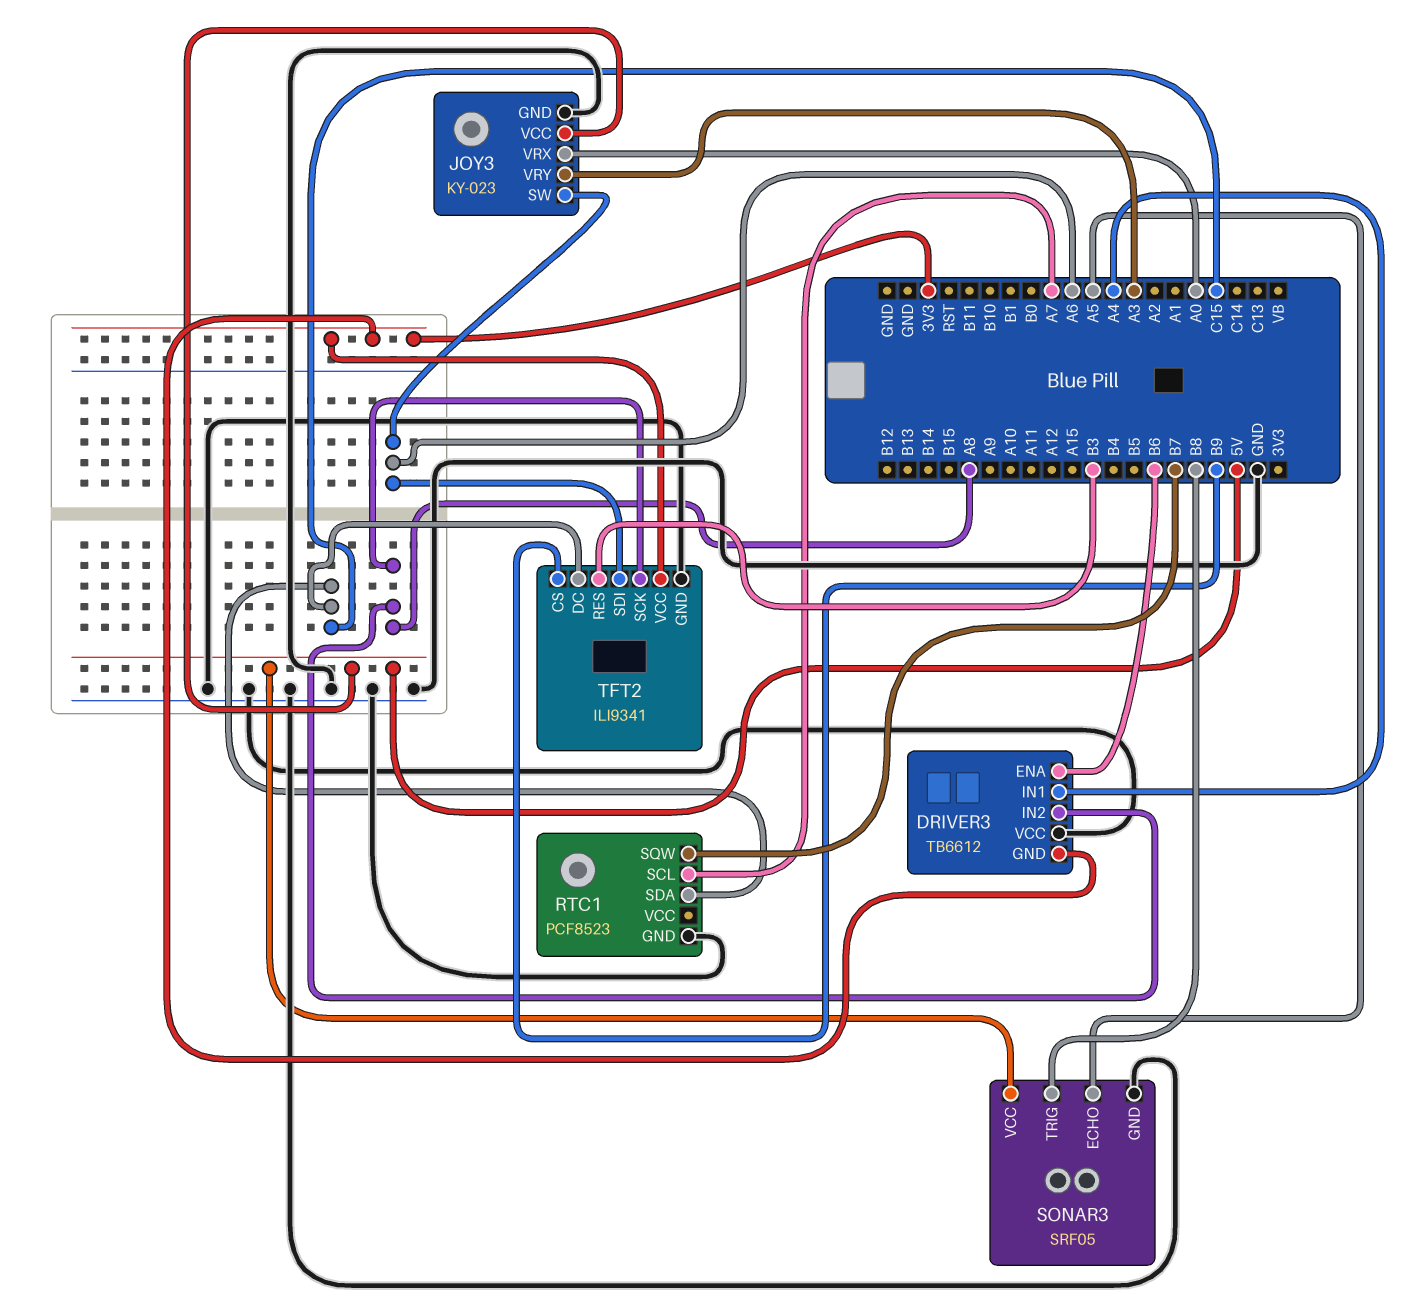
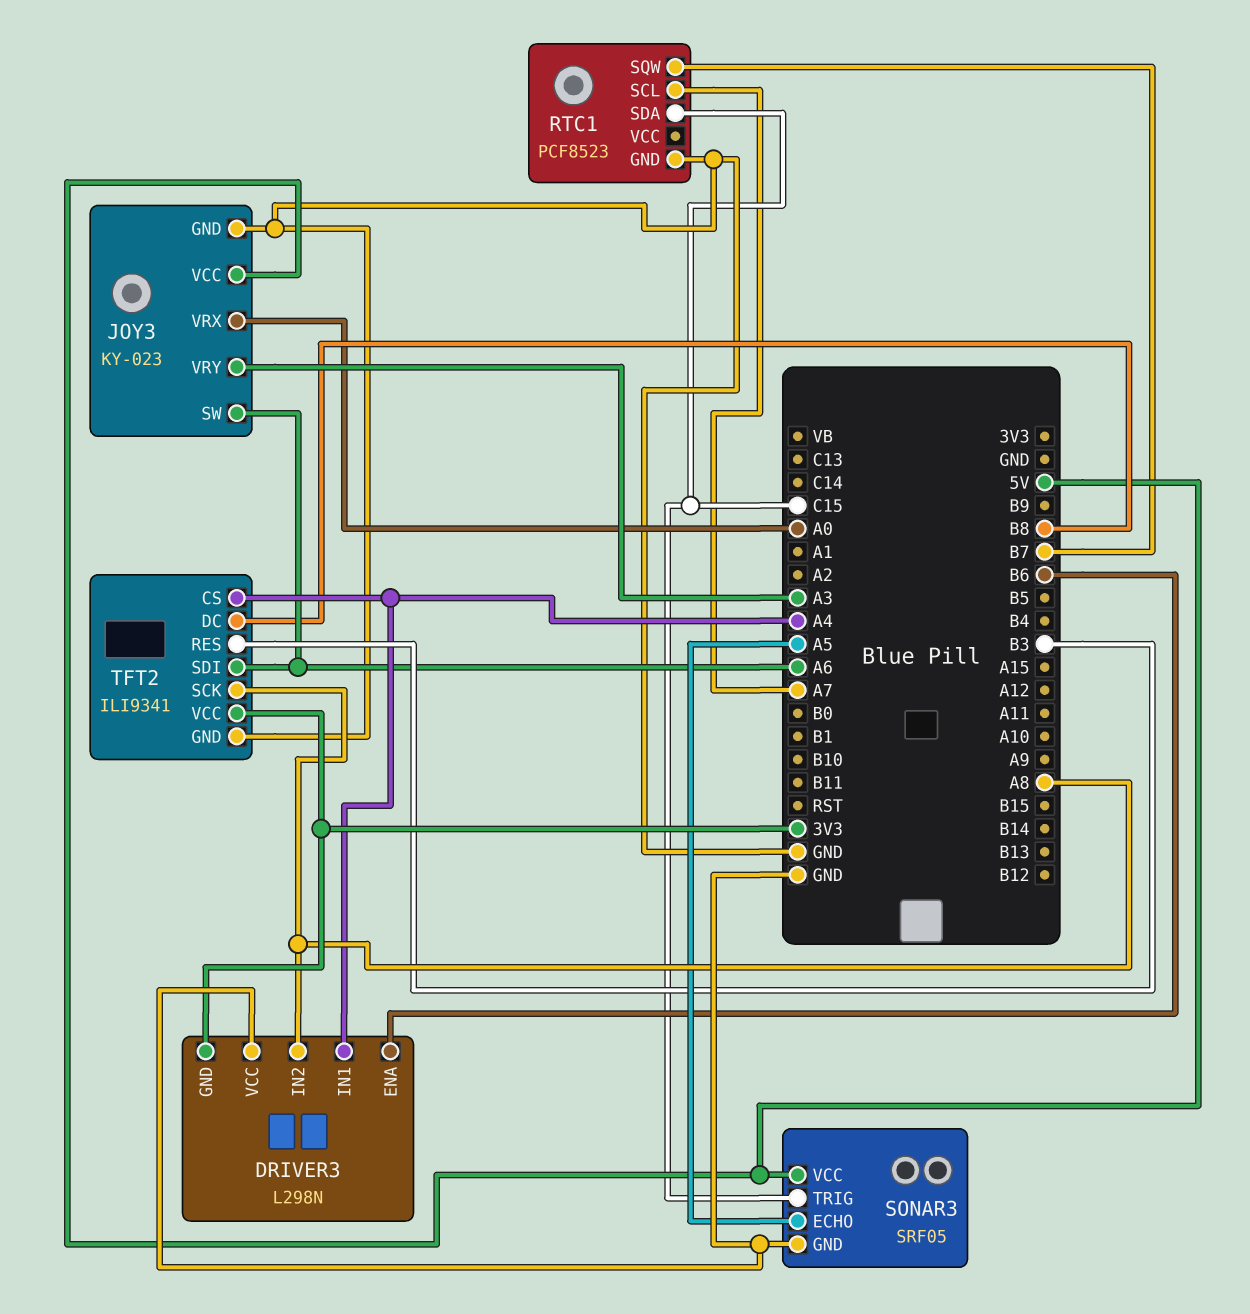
DRIVER3: TB6612 -> L298N
SONAR3 pin TRIG: B8 -> C15
TFT2 pin CS: B9 -> A4
TFT2 pin DC: C15 -> B8

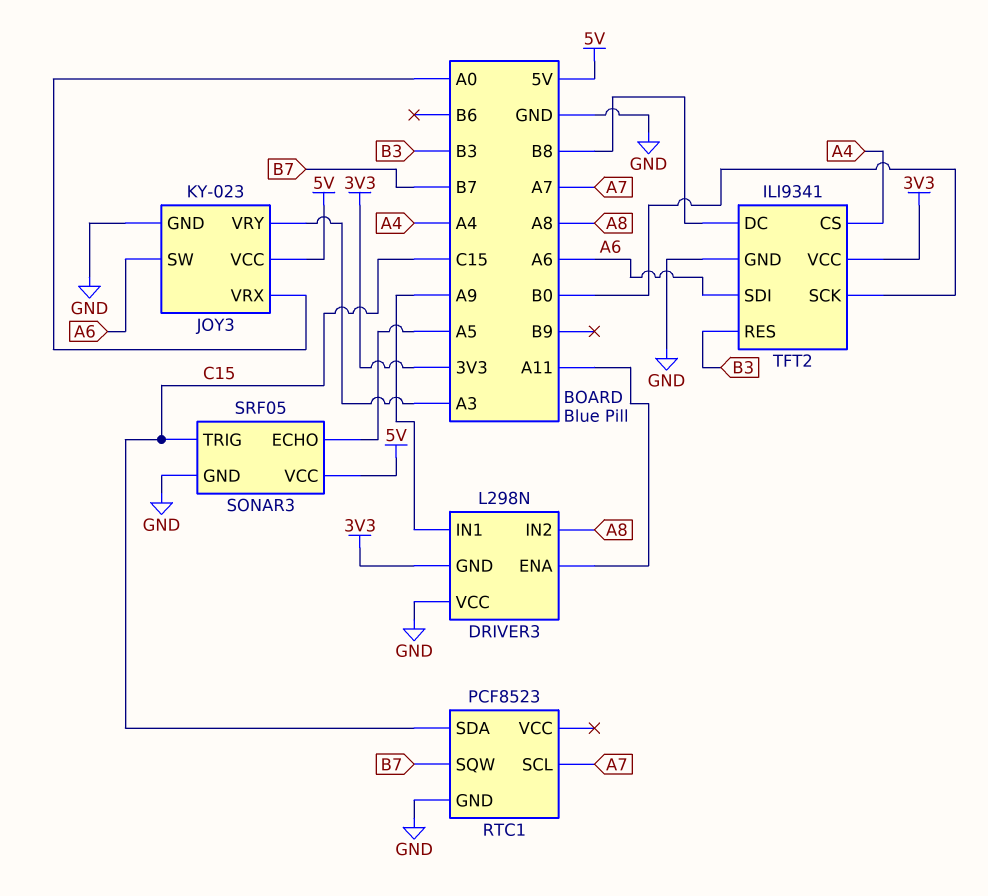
DRIVER3 pin ENA: B6 -> A11
DRIVER3 pin IN1: A4 -> A9
TFT2 pin SCK: A8 -> B0

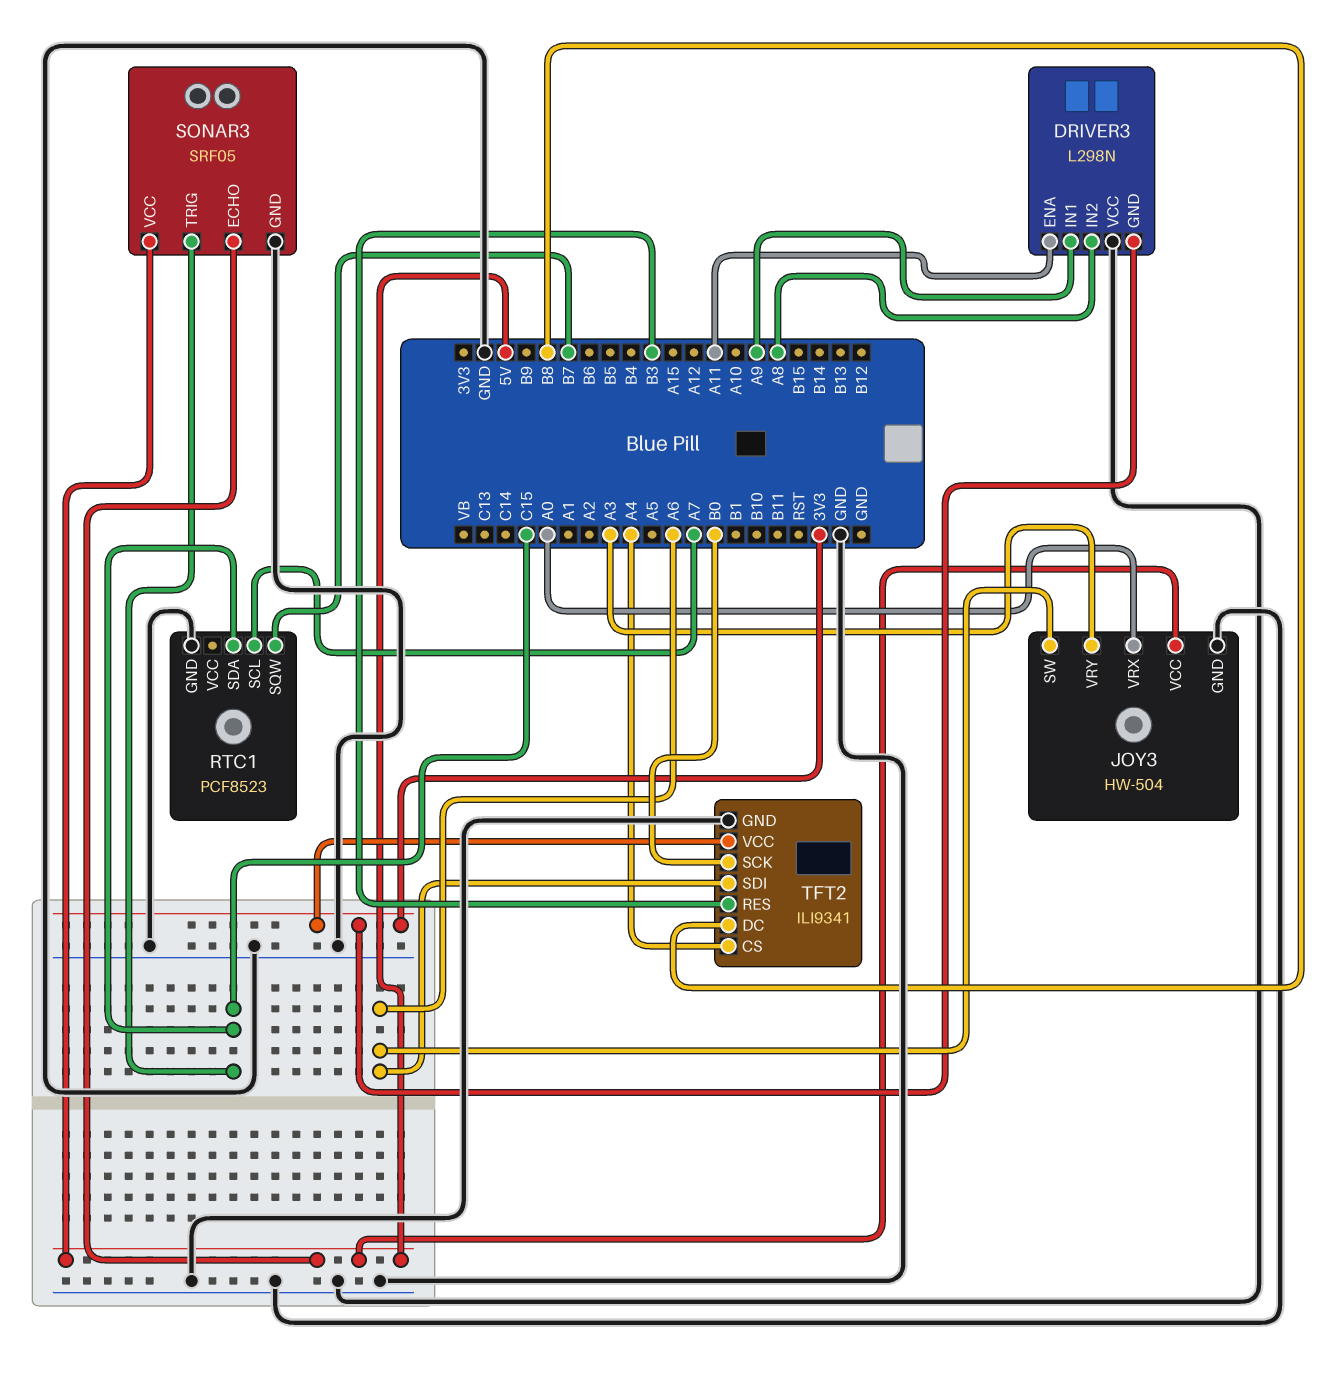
JOY3: KY-023 -> HW-504
SONAR3 pin ECHO: A5 -> 5V

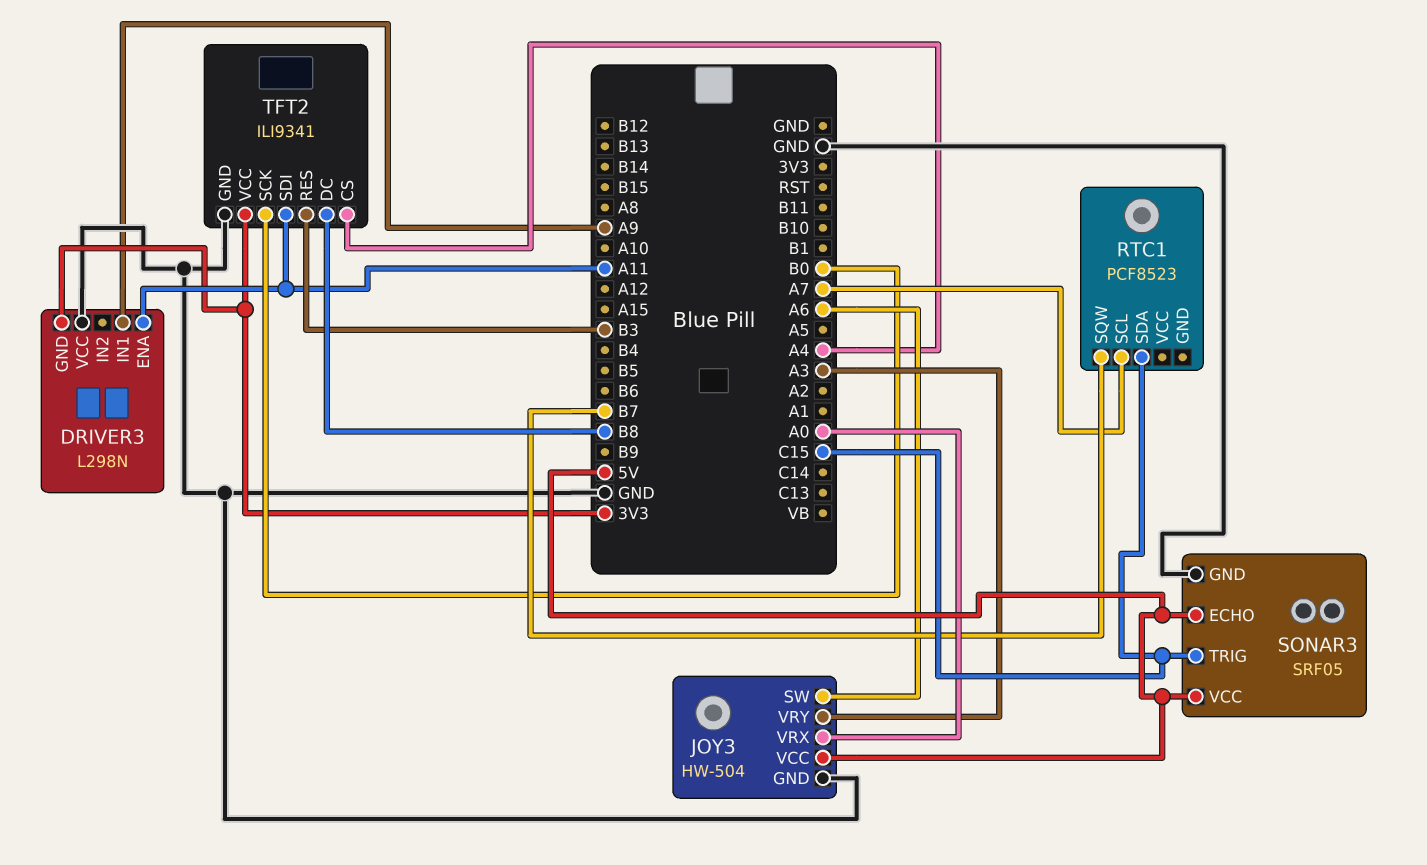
DRIVER3 pin IN2: A8 -> none
RTC1 pin GND: GND -> none
TFT2 pin SDI: A6 -> A11

